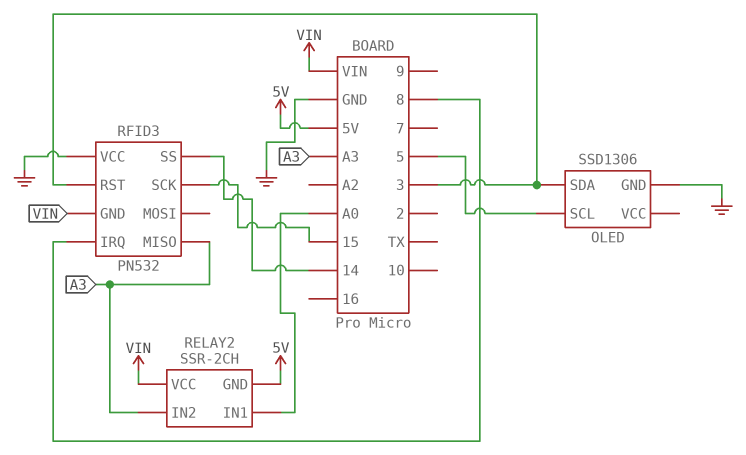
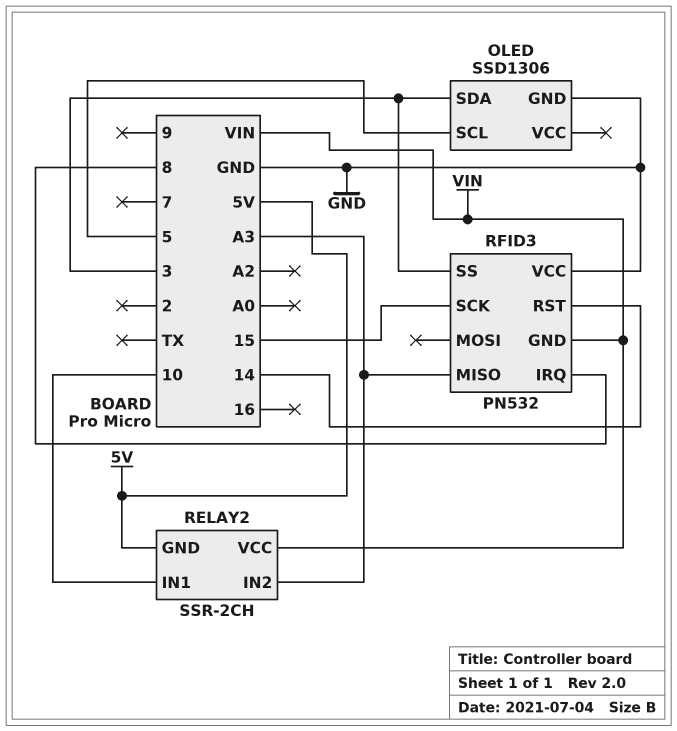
RELAY2 pin IN1: A0 -> 10
RFID3 pin RST: 3 -> 14
RFID3 pin SS: 14 -> 3

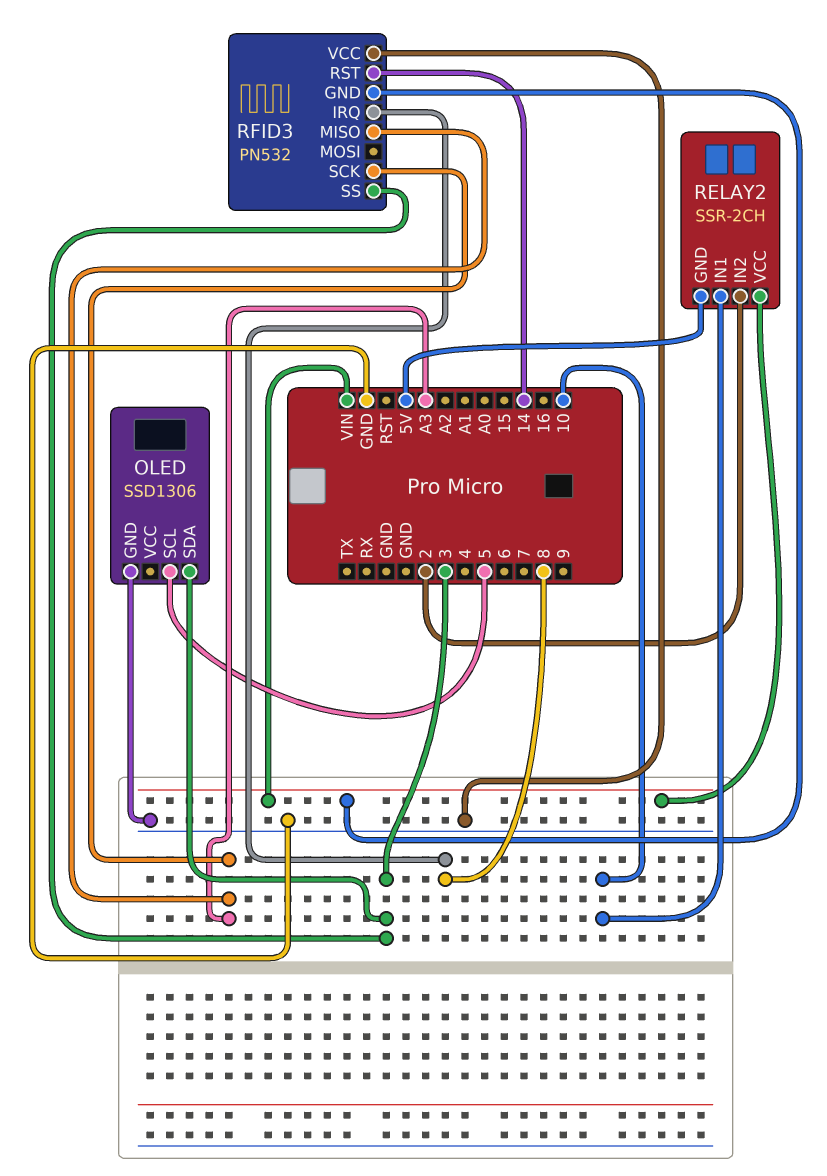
RELAY2 pin IN2: A3 -> 2
RFID3 pin SCK: 15 -> A3

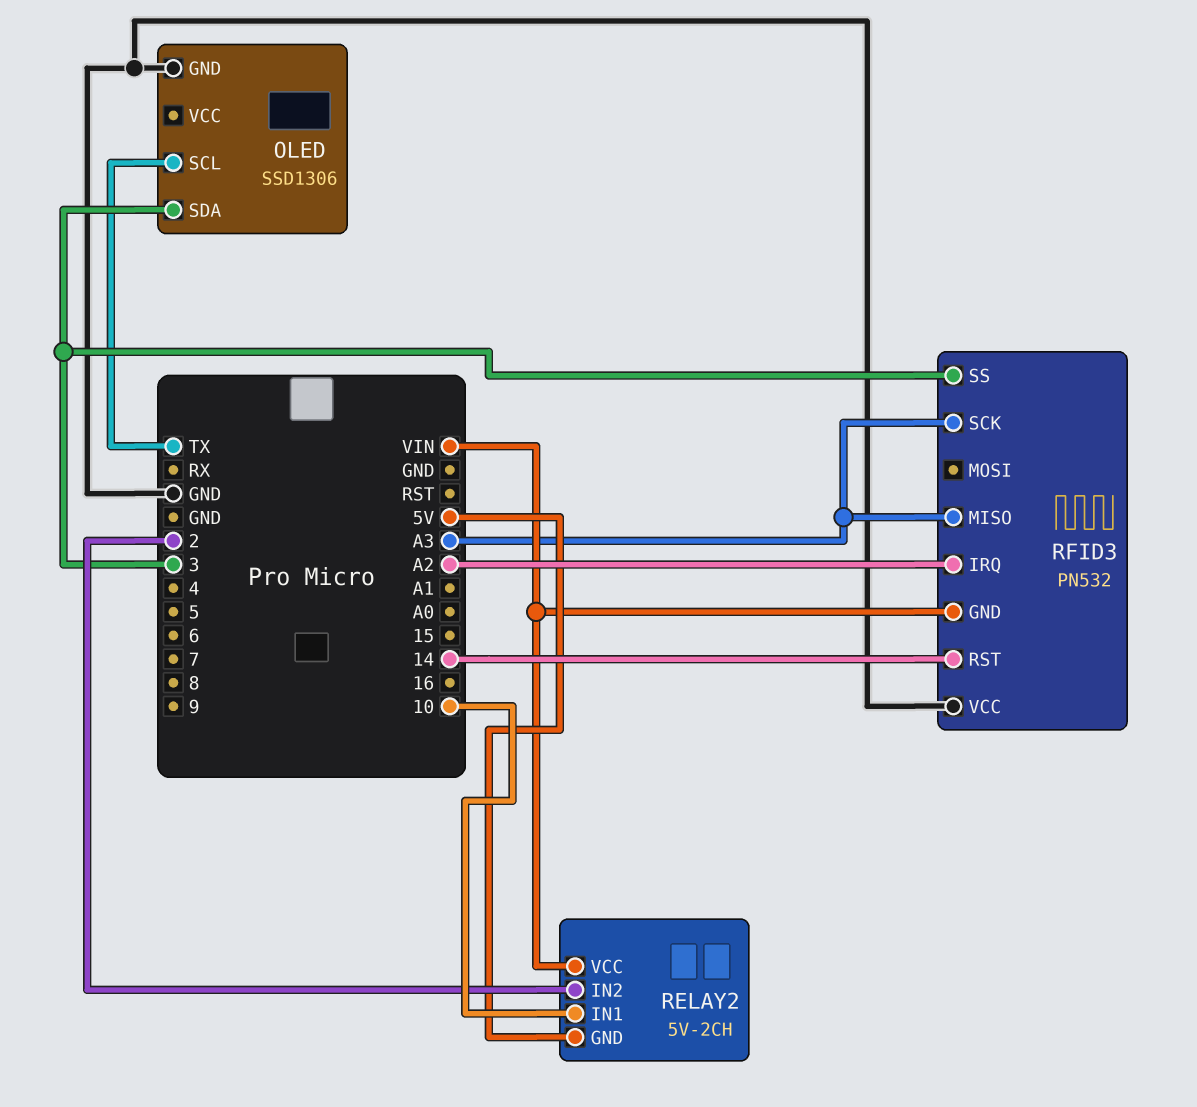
OLED pin SCL: 5 -> TX
RELAY2: SSR-2CH -> 5V-2CH
RFID3 pin IRQ: 8 -> A2

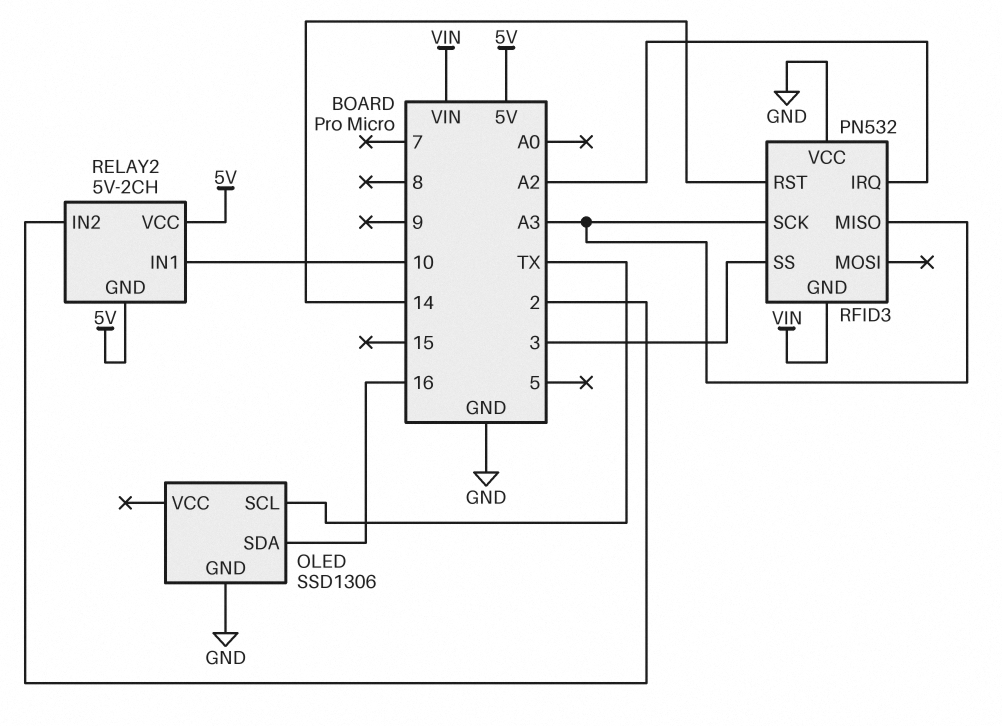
OLED pin SDA: 3 -> 16
RELAY2 pin VCC: VIN -> 5V

